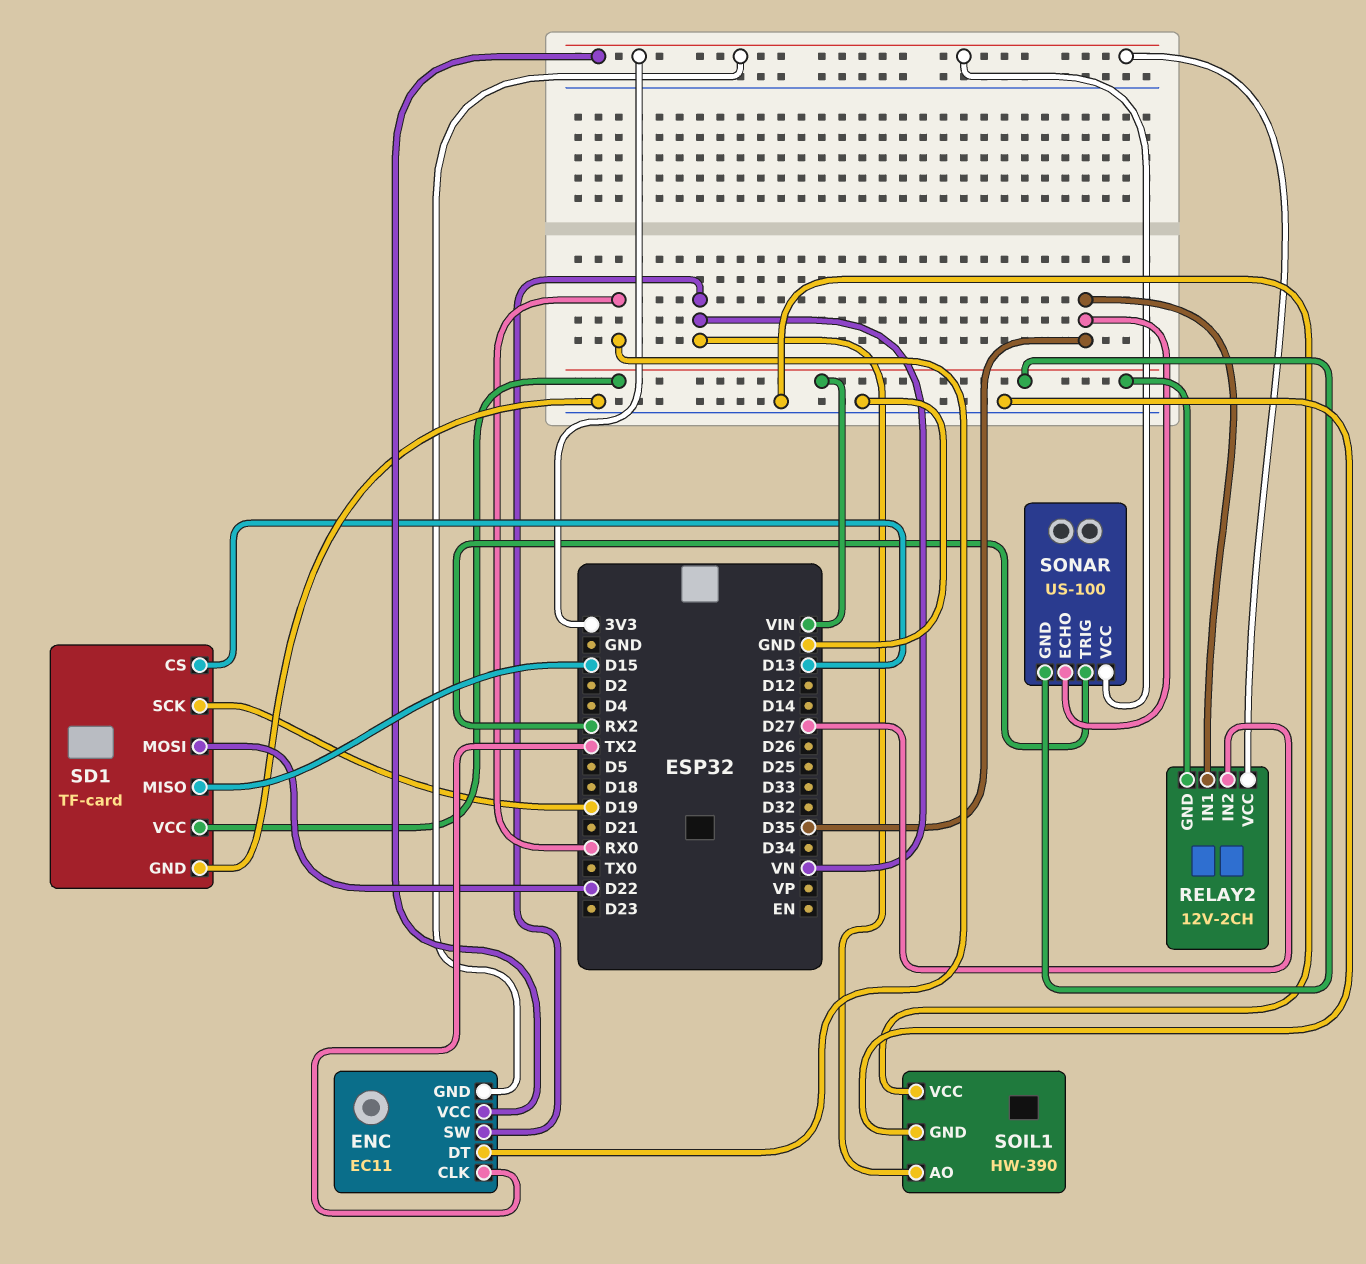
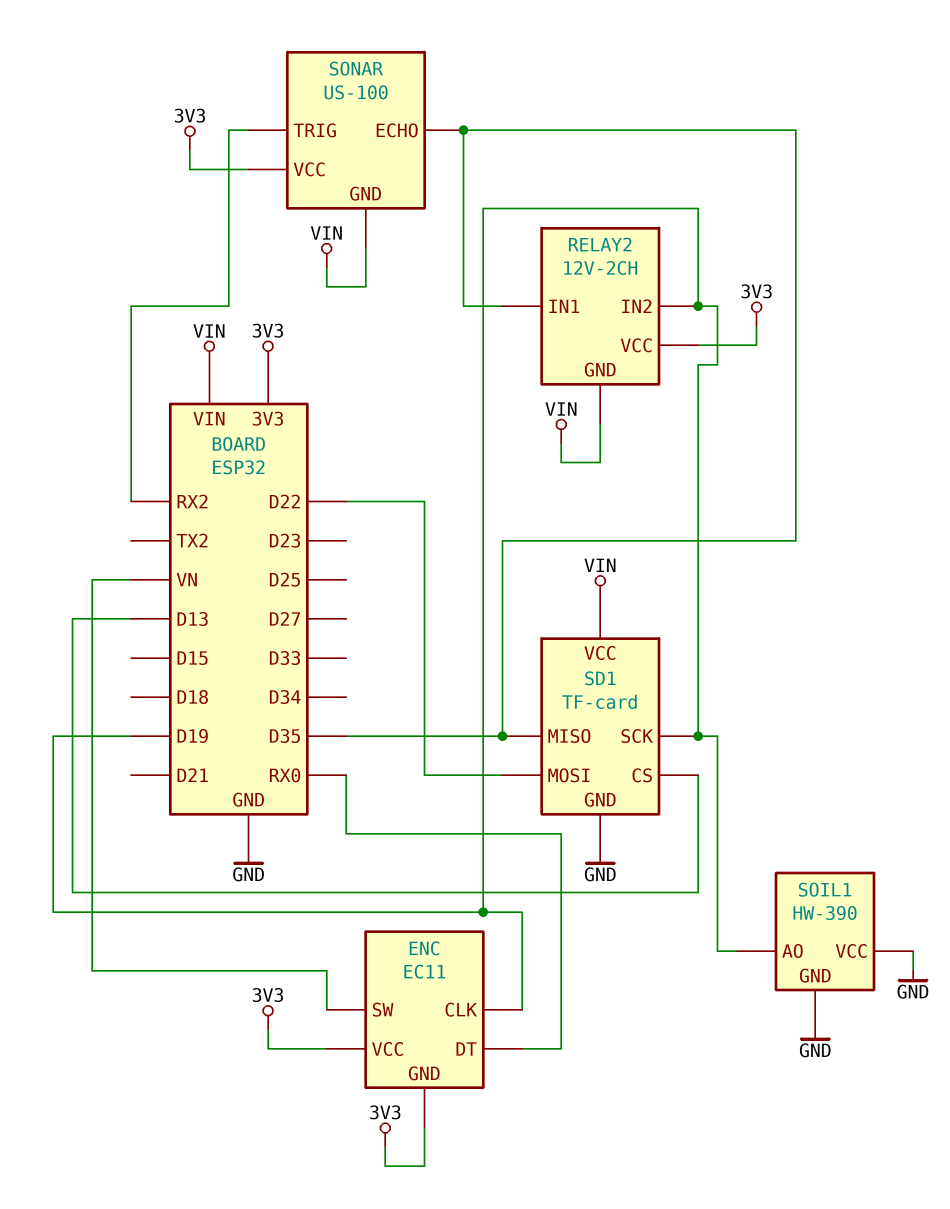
ENC pin CLK: TX2 -> D19
RELAY2 pin IN2: D27 -> D19
SD1 pin MISO: D15 -> D35
SOIL1 pin AO: VN -> D19

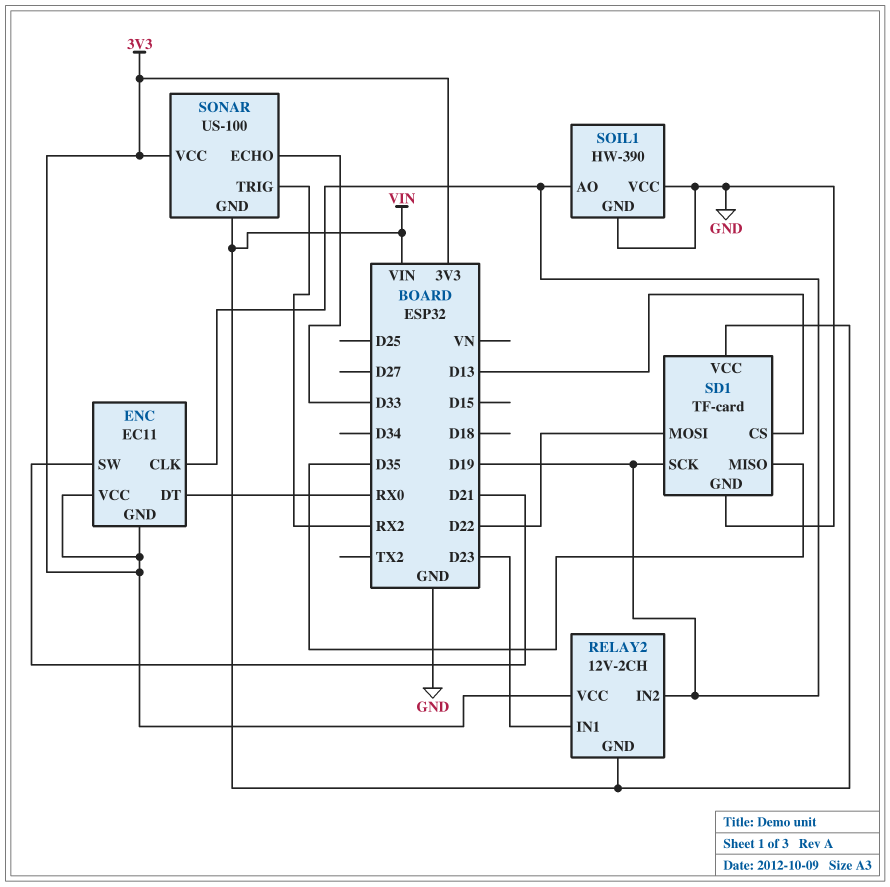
ENC pin SW: VN -> D21
RELAY2 pin IN1: D35 -> D23
SONAR pin ECHO: D35 -> D33

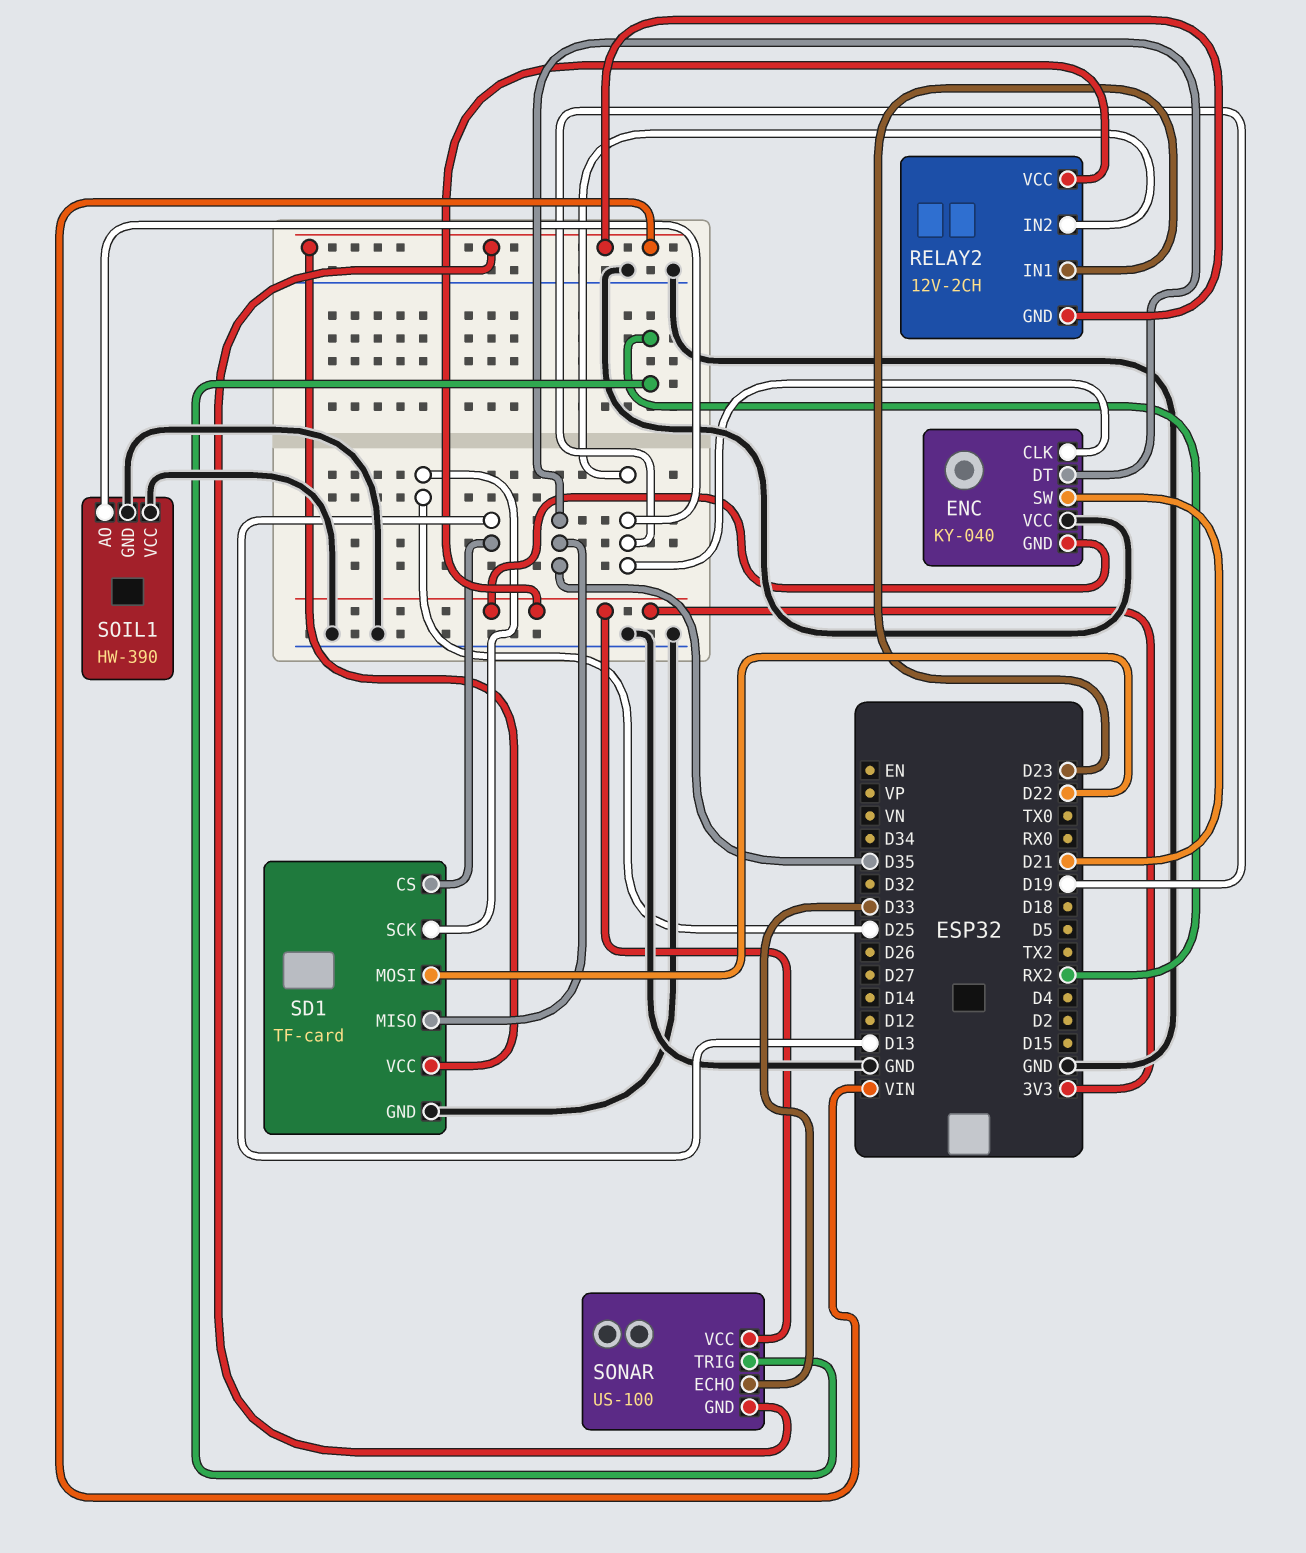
ENC: EC11 -> KY-040
ENC pin DT: RX0 -> D35
ENC pin VCC: 3V3 -> GND
SD1 pin SCK: D19 -> D25

